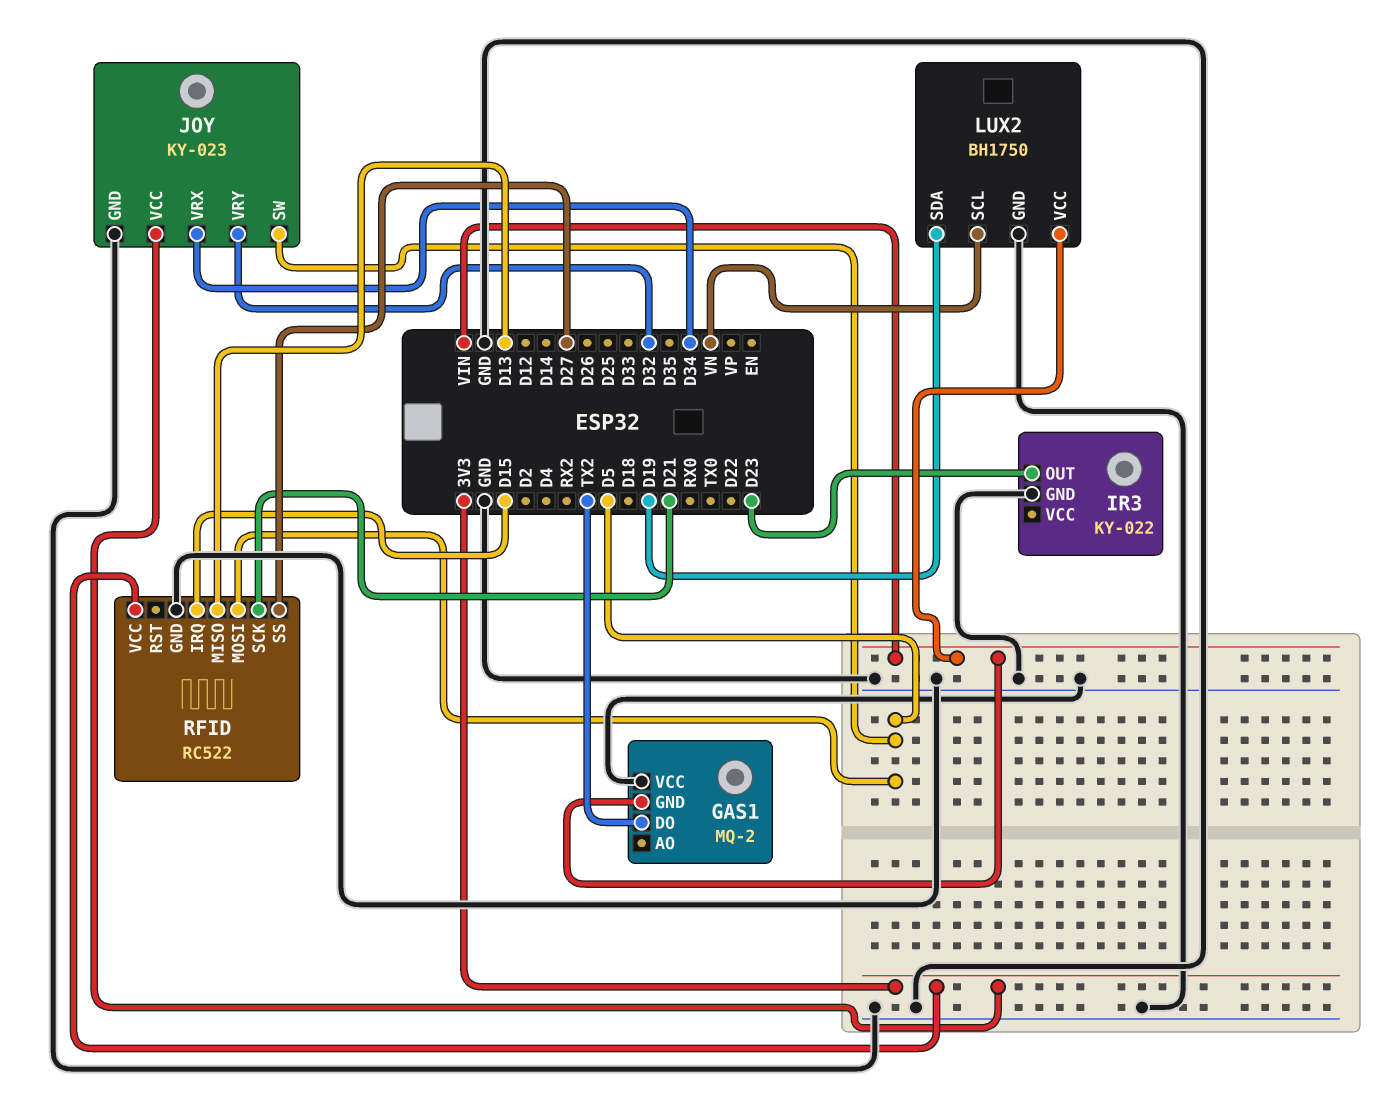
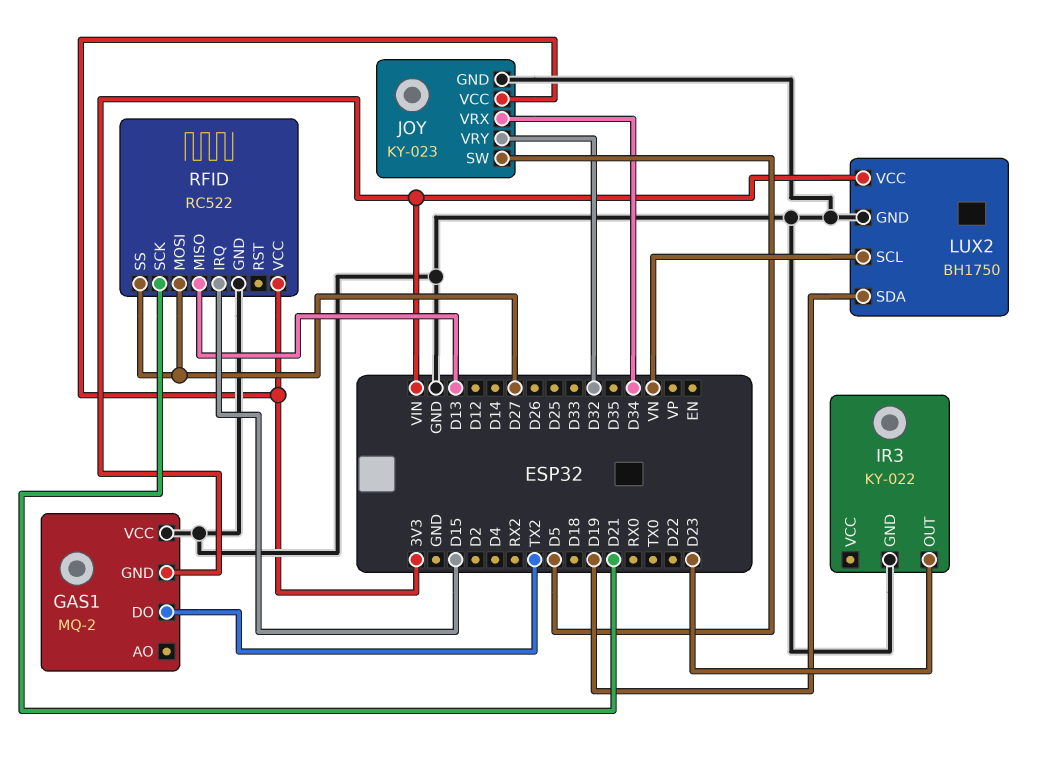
RFID pin MOSI: D5 -> D27

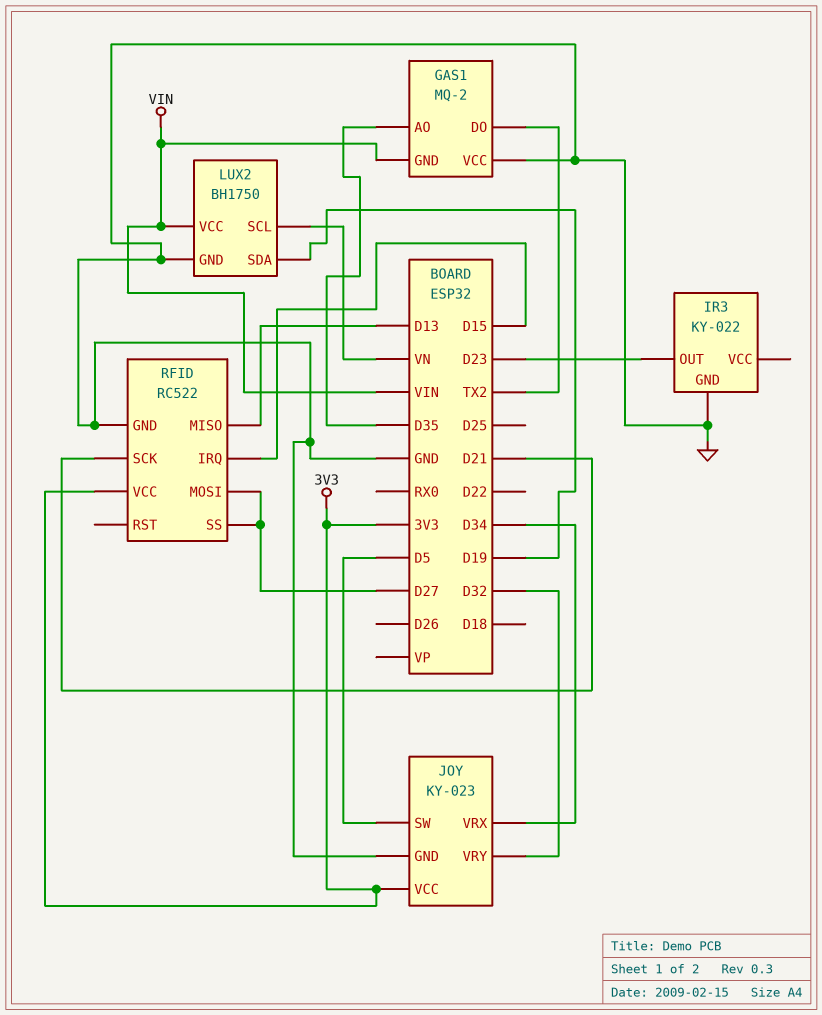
GAS1 pin AO: none -> D35

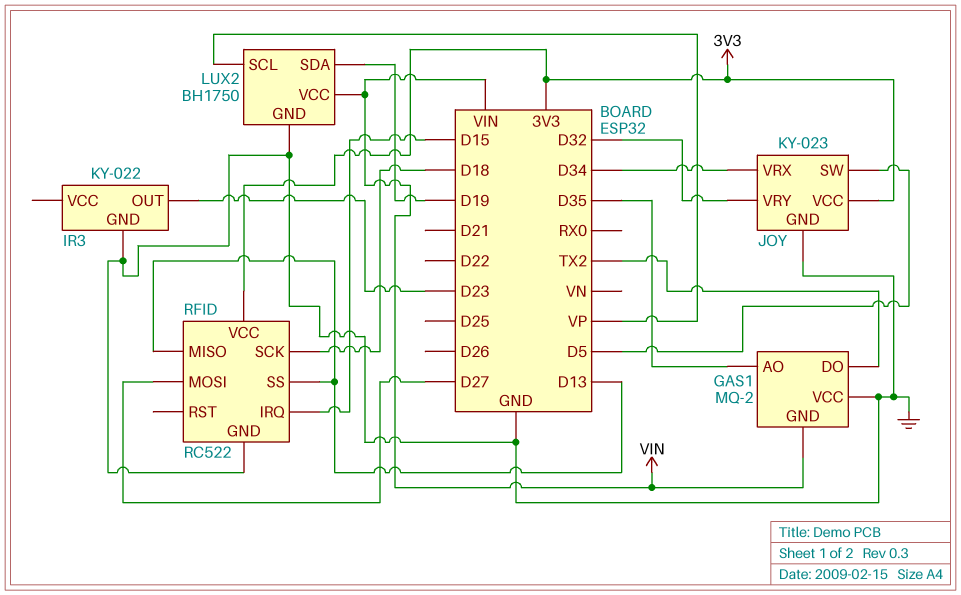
LUX2 pin SCL: VN -> VP
RFID pin SCK: D21 -> D18
RFID pin SS: D27 -> D13

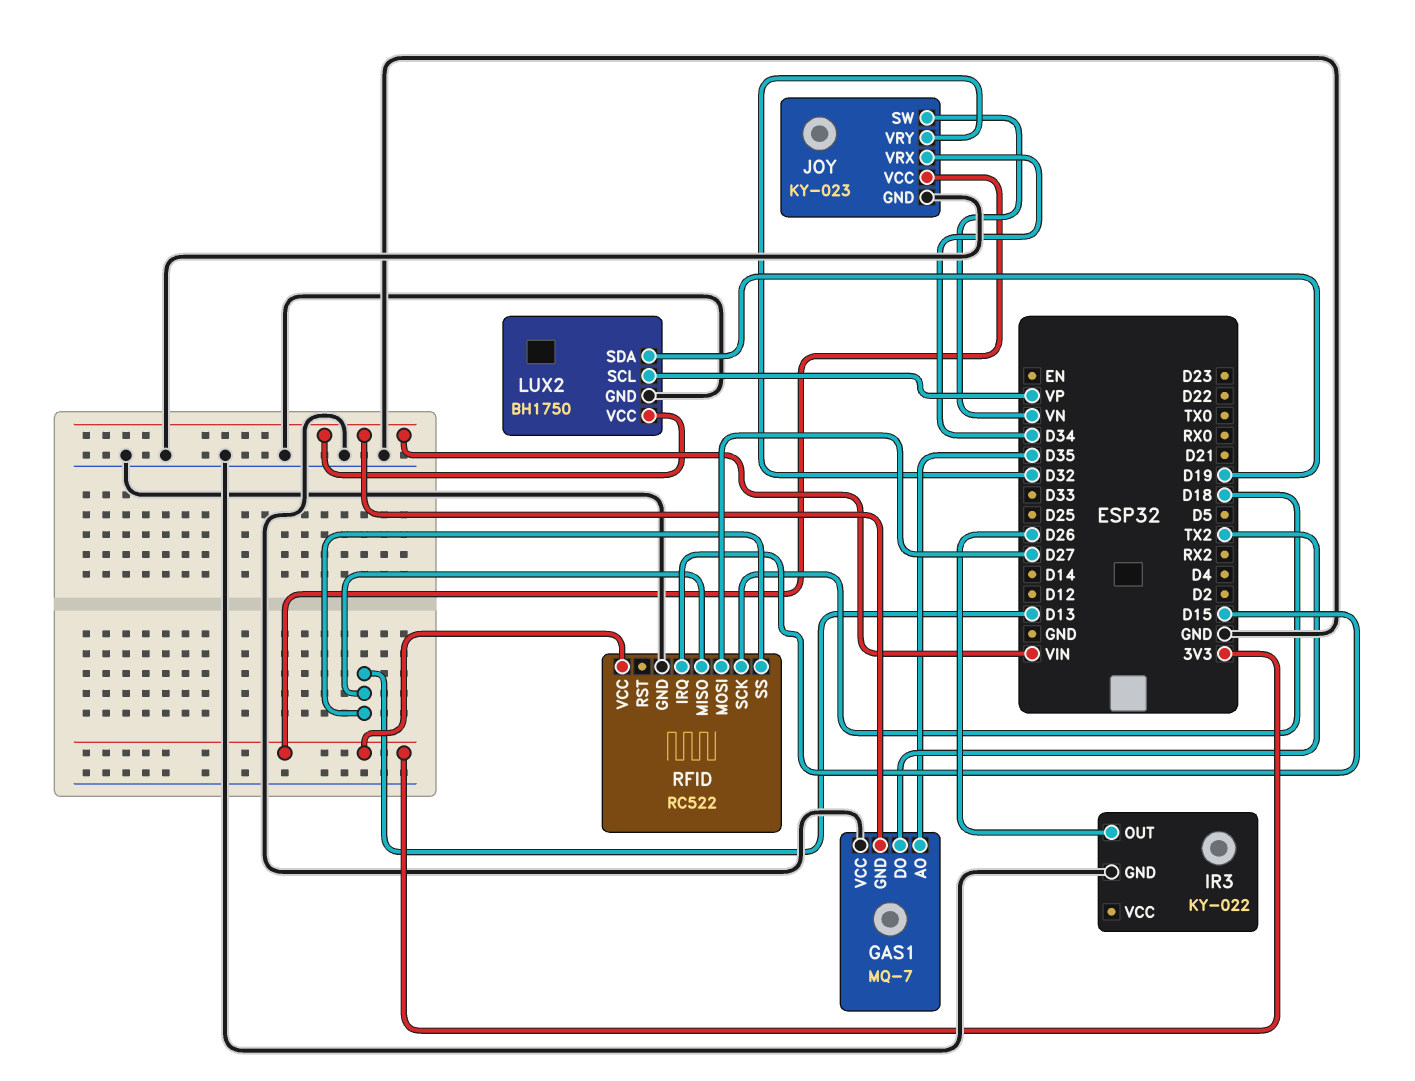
GAS1: MQ-2 -> MQ-7
IR3 pin OUT: D23 -> D26
JOY pin SW: D5 -> VN

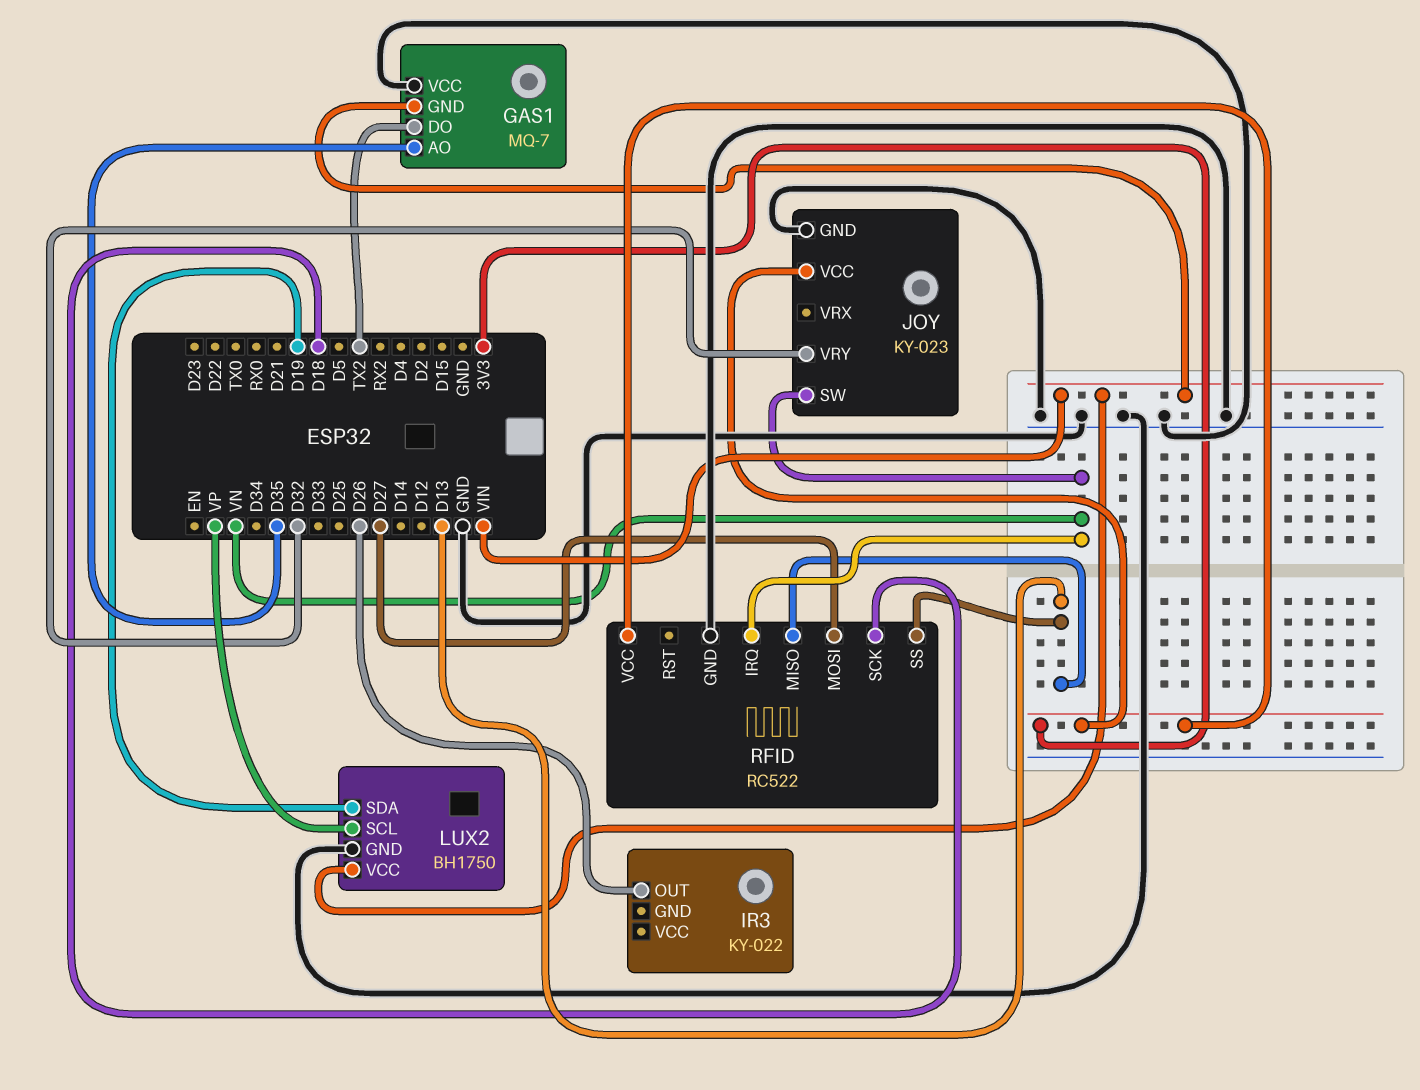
IR3 pin GND: GND -> none
JOY pin VRX: D34 -> none
RFID pin IRQ: D15 -> VN

